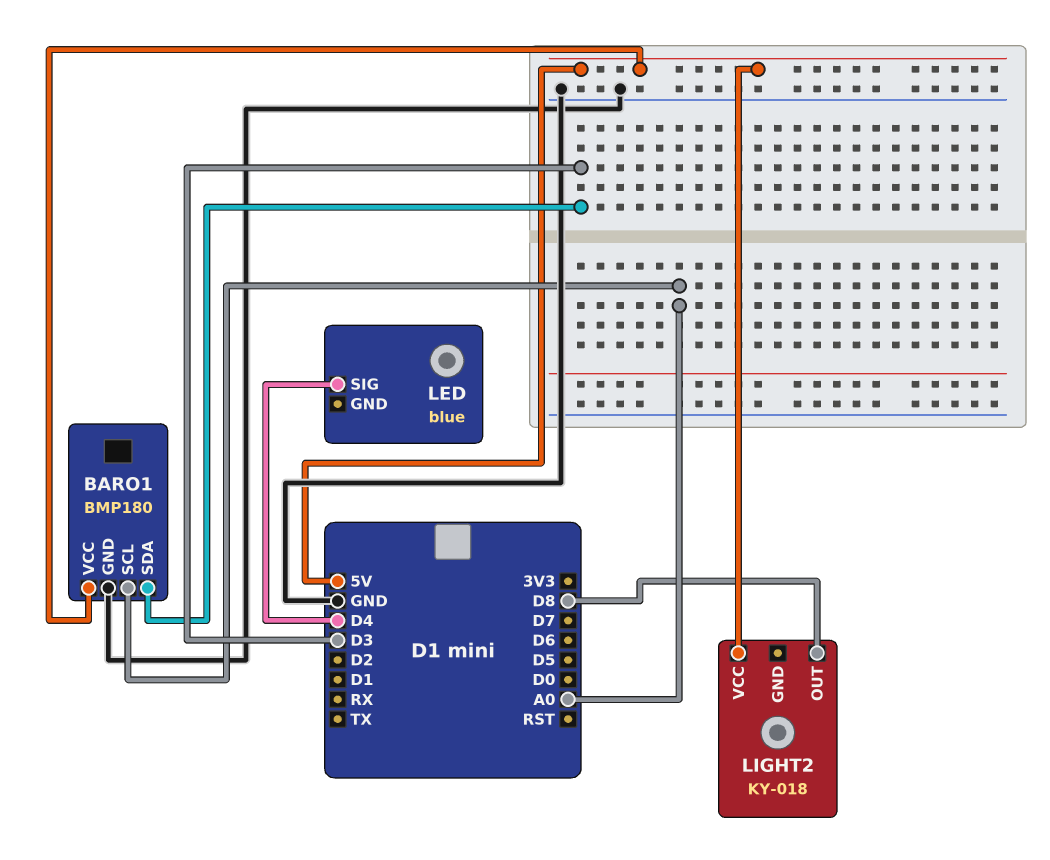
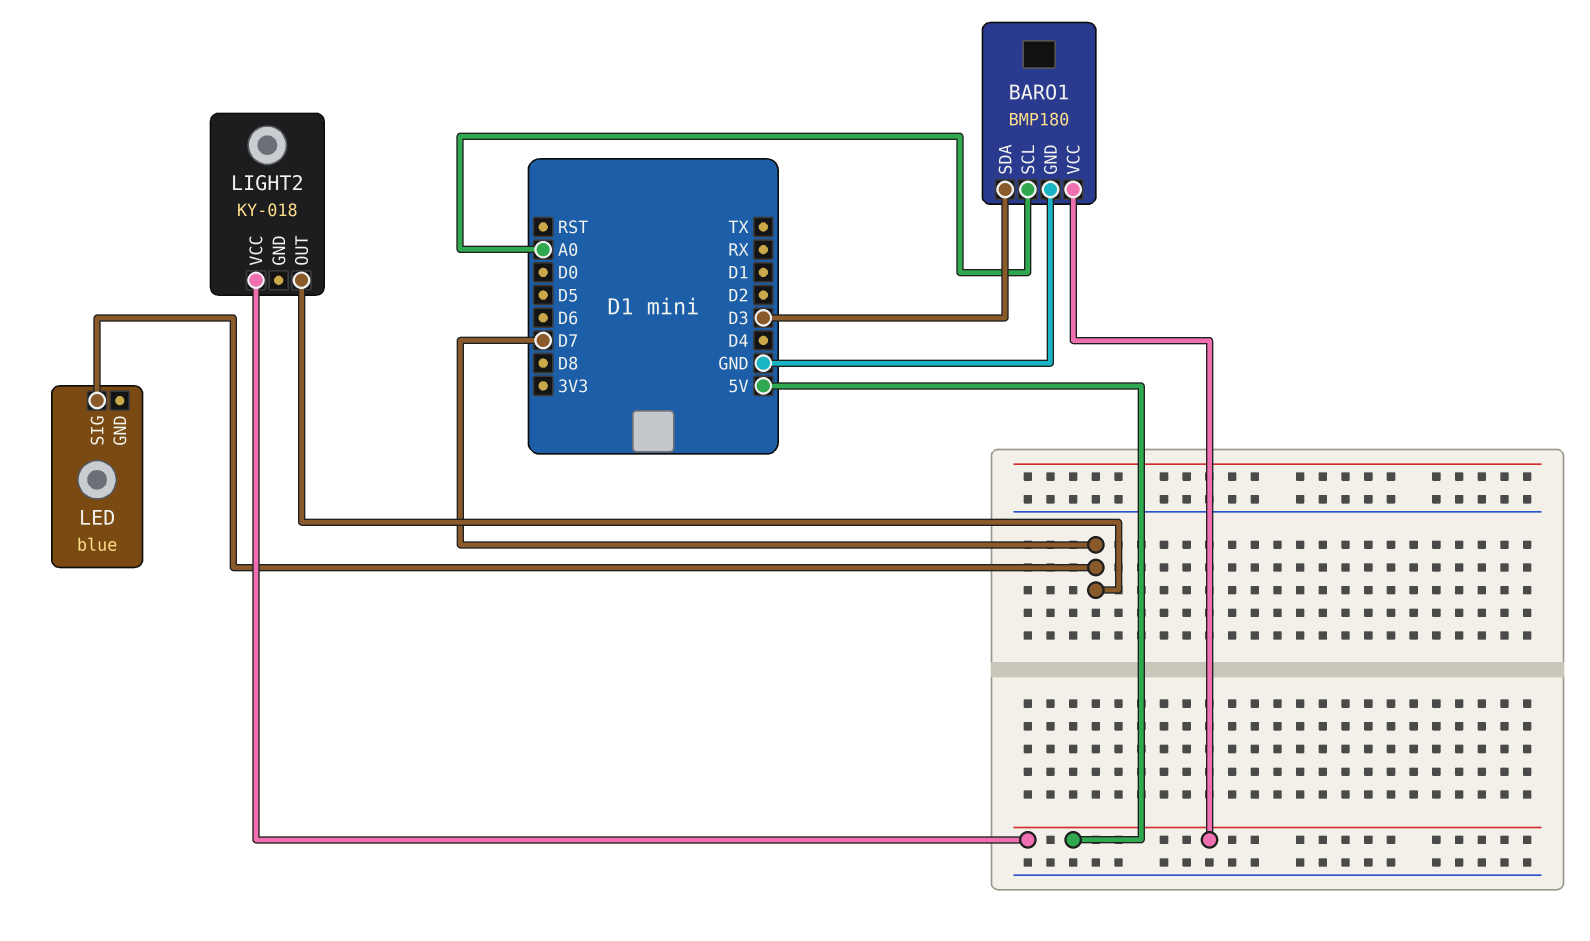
LED pin SIG: D4 -> D7
LIGHT2 pin OUT: D8 -> D7

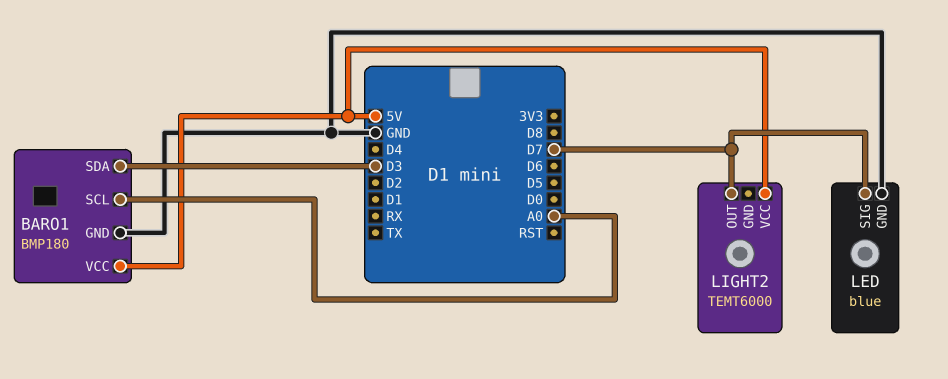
LED pin GND: none -> GND
LIGHT2: KY-018 -> TEMT6000

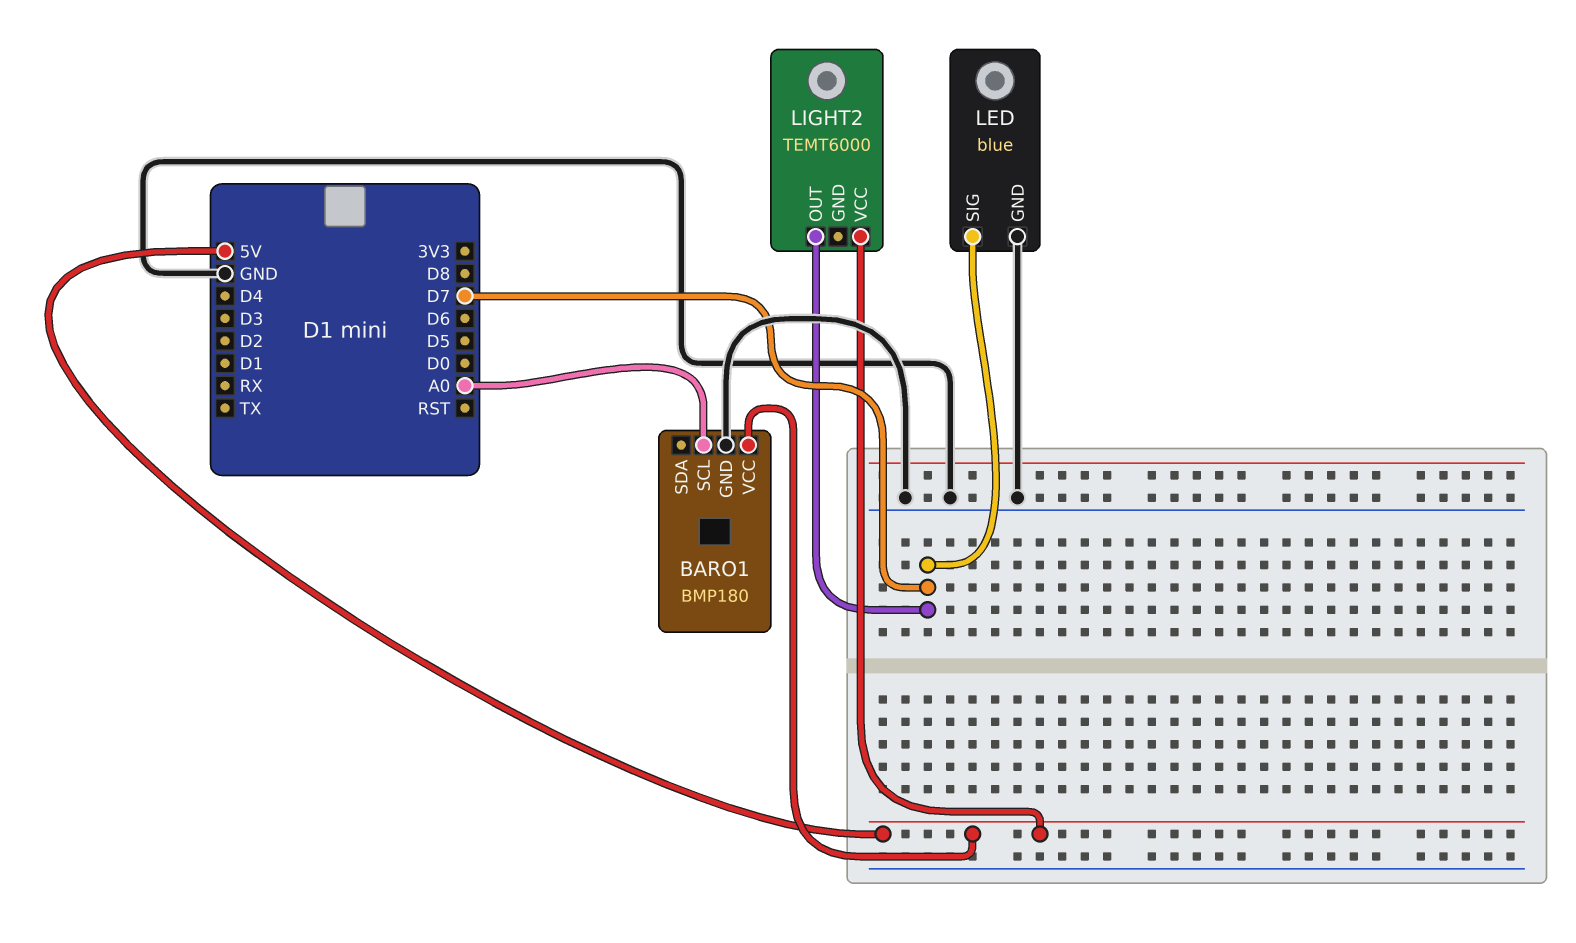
BARO1 pin SDA: D3 -> none

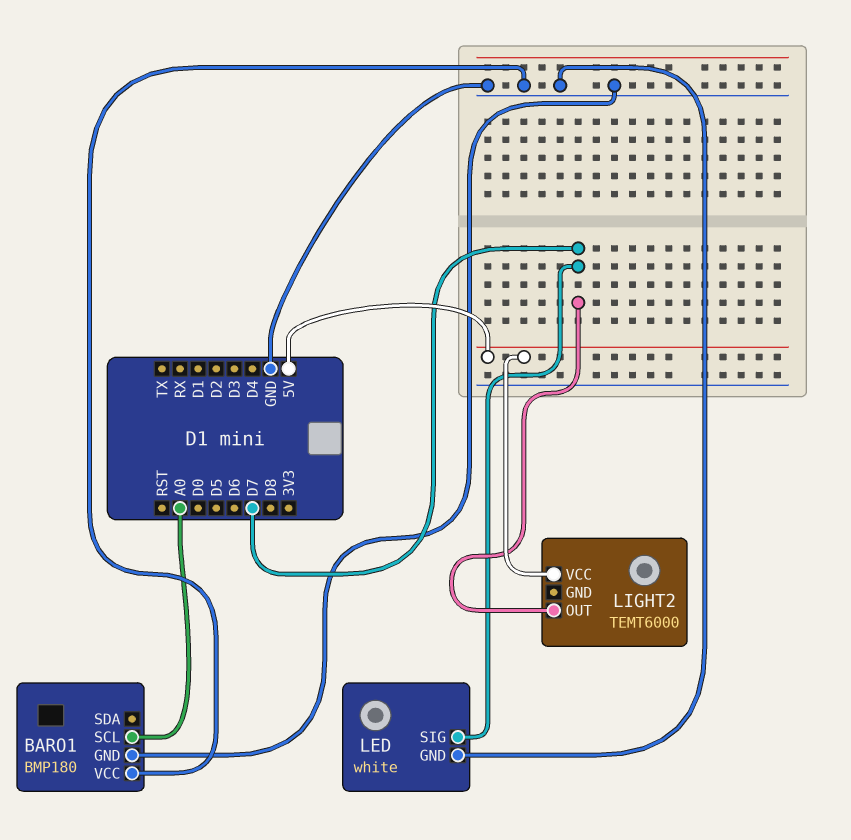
BARO1 pin VCC: 5V -> GND
LED: blue -> white

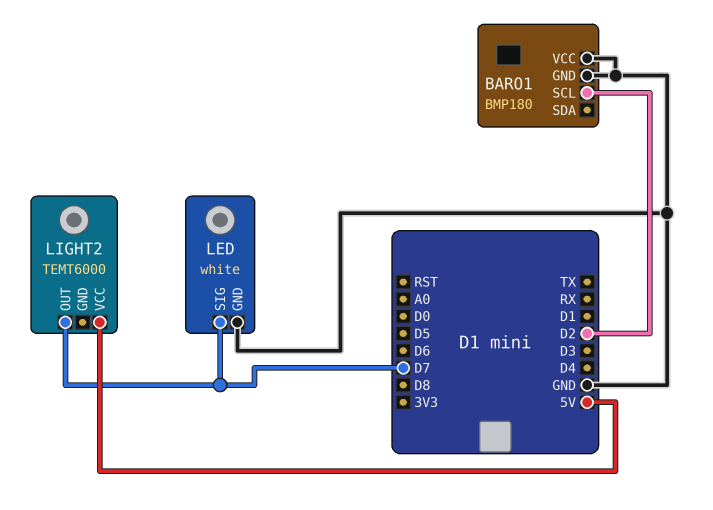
BARO1 pin SCL: A0 -> D2

